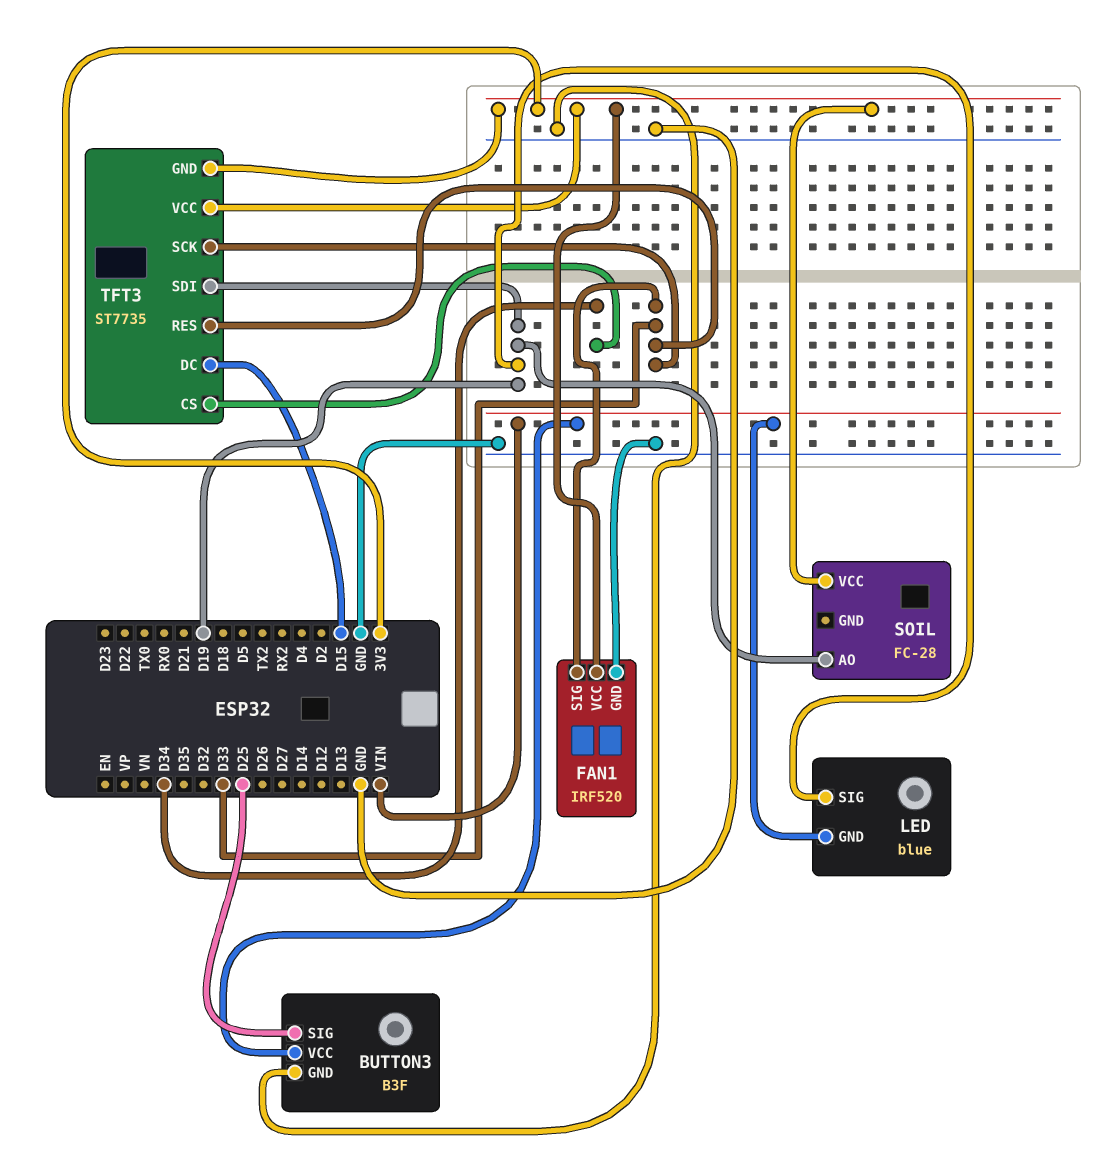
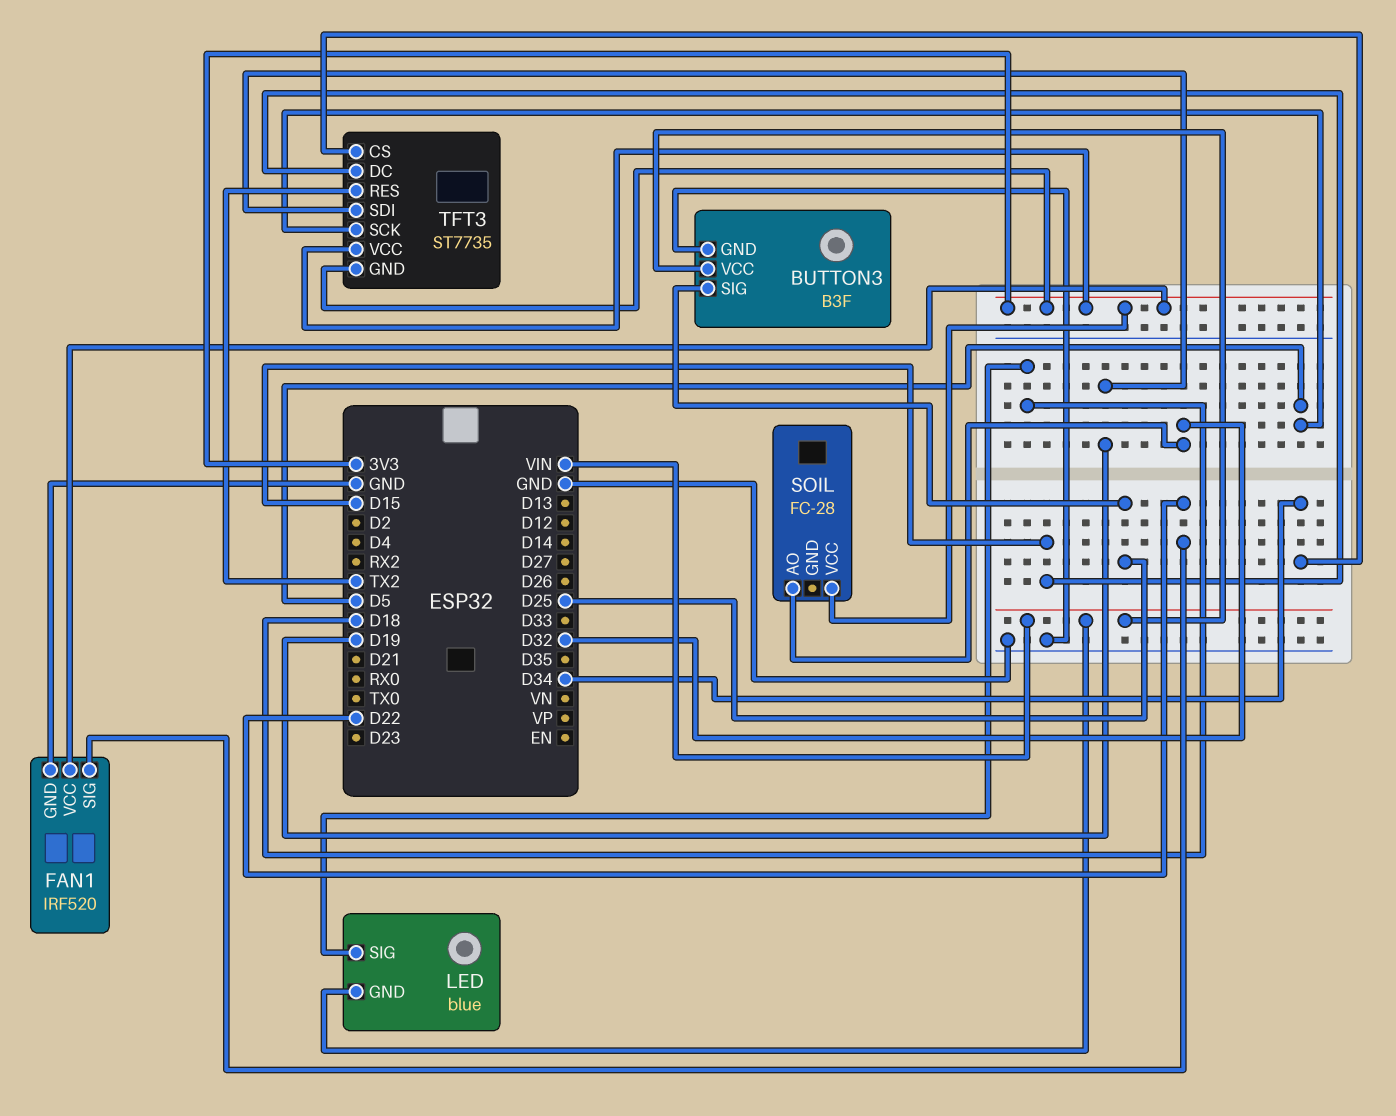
FAN1 pin SIG: D33 -> D22
LED pin SIG: D19 -> D18
SOIL pin AO: D19 -> D32
TFT3 pin RES: D33 -> TX2
TFT3 pin SCK: D33 -> D5

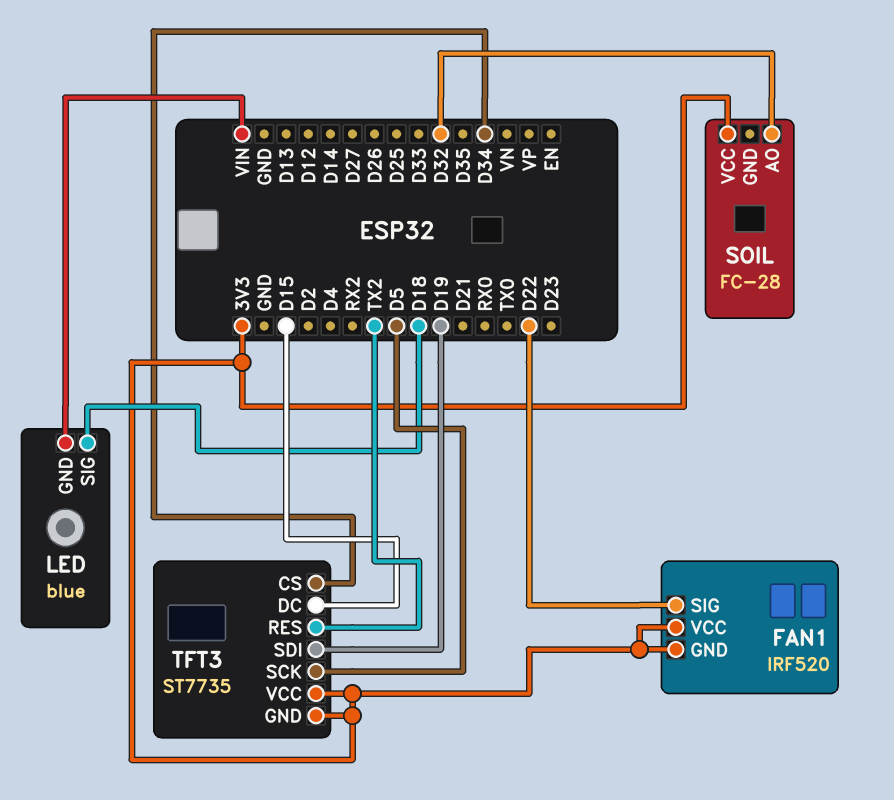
BUTTON3: B3F -> none
BUTTON3 pin GND: GND -> none
BUTTON3 pin SIG: D25 -> none
BUTTON3 pin VCC: VIN -> none
FAN1 pin GND: GND -> 3V3

